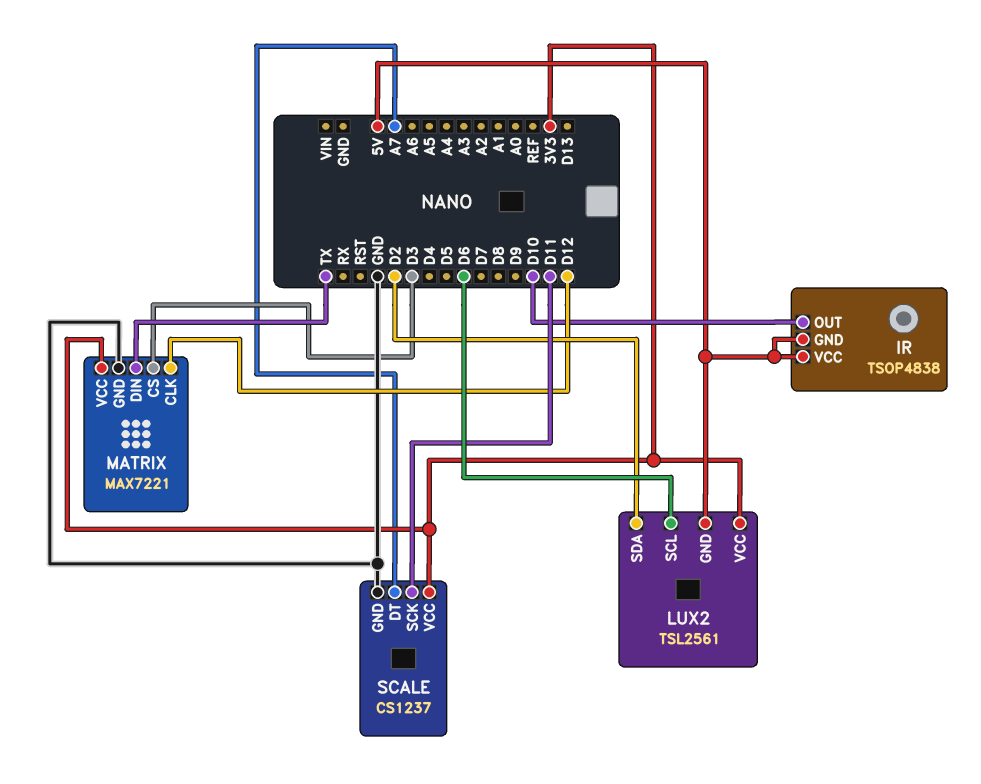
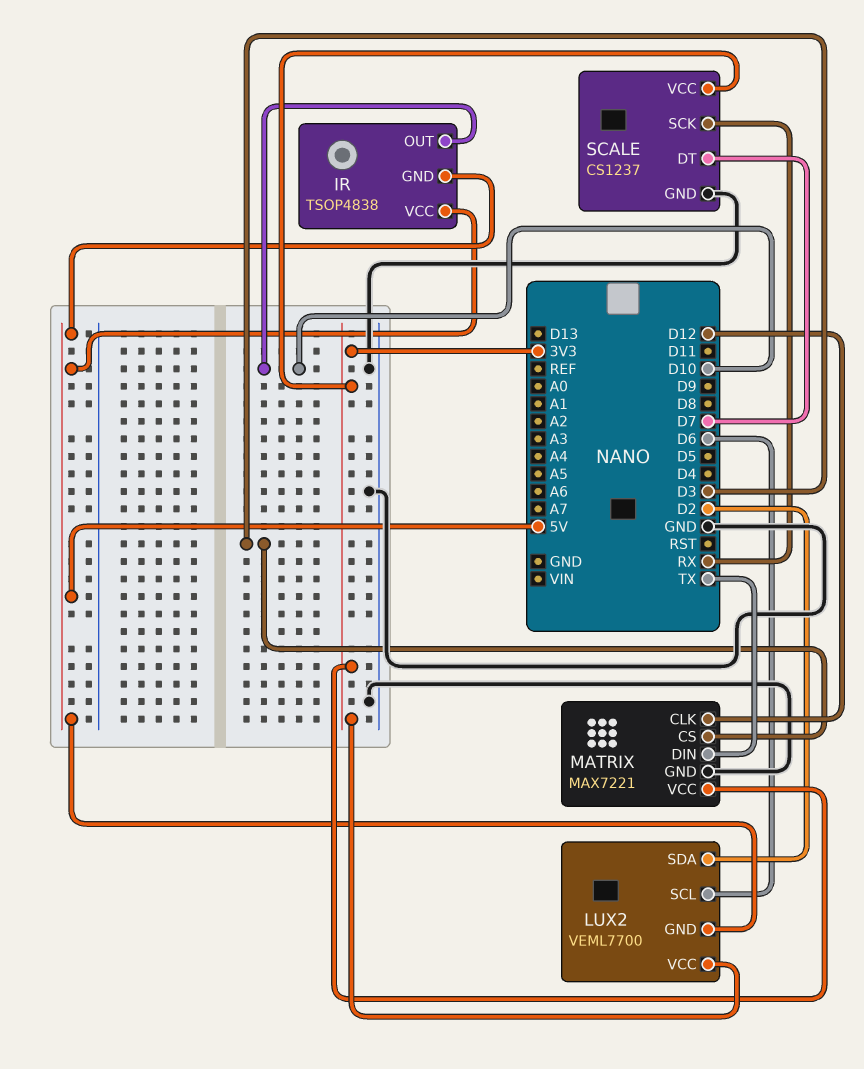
LUX2: TSL2561 -> VEML7700
SCALE pin DT: A7 -> D7
SCALE pin SCK: D11 -> RX

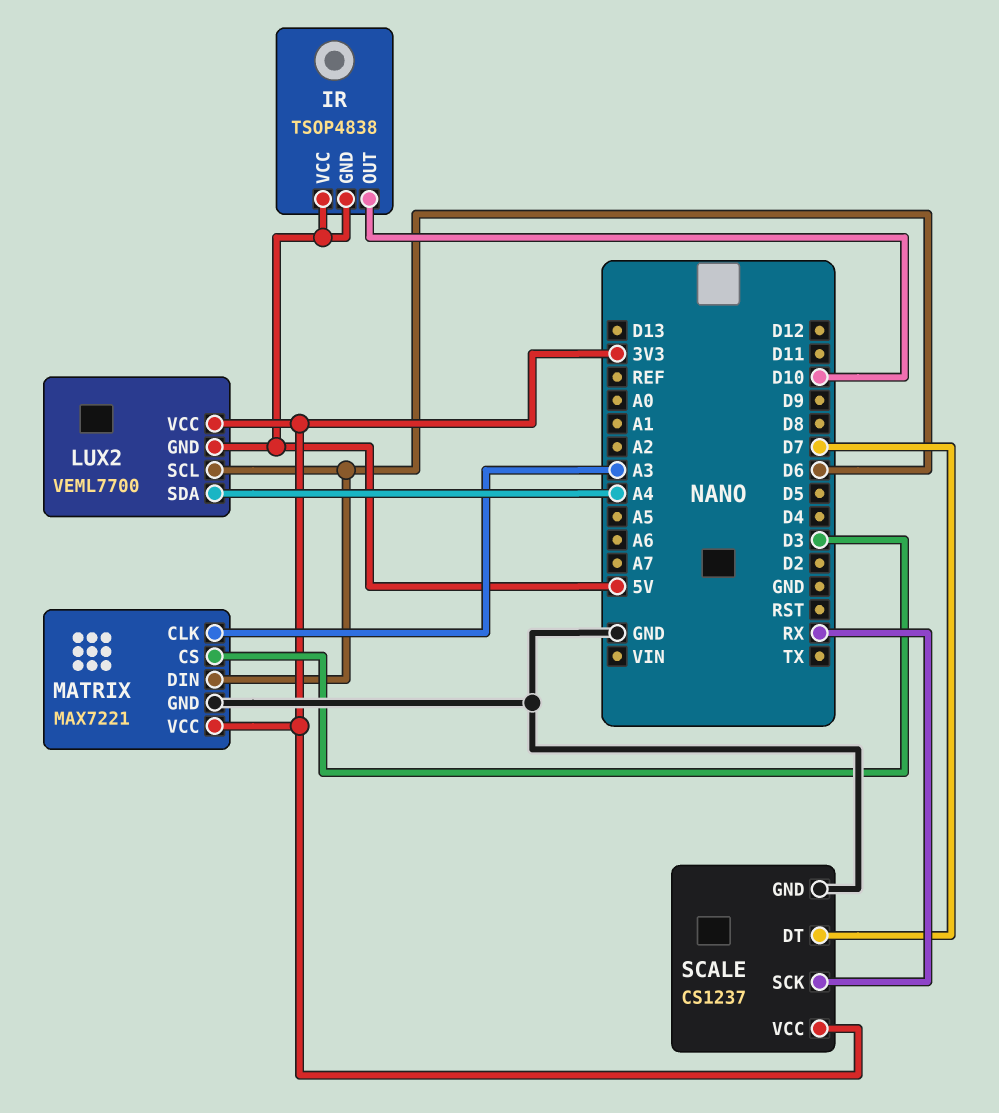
LUX2 pin SDA: D2 -> A4
MATRIX pin CLK: D12 -> A3
MATRIX pin DIN: TX -> D6

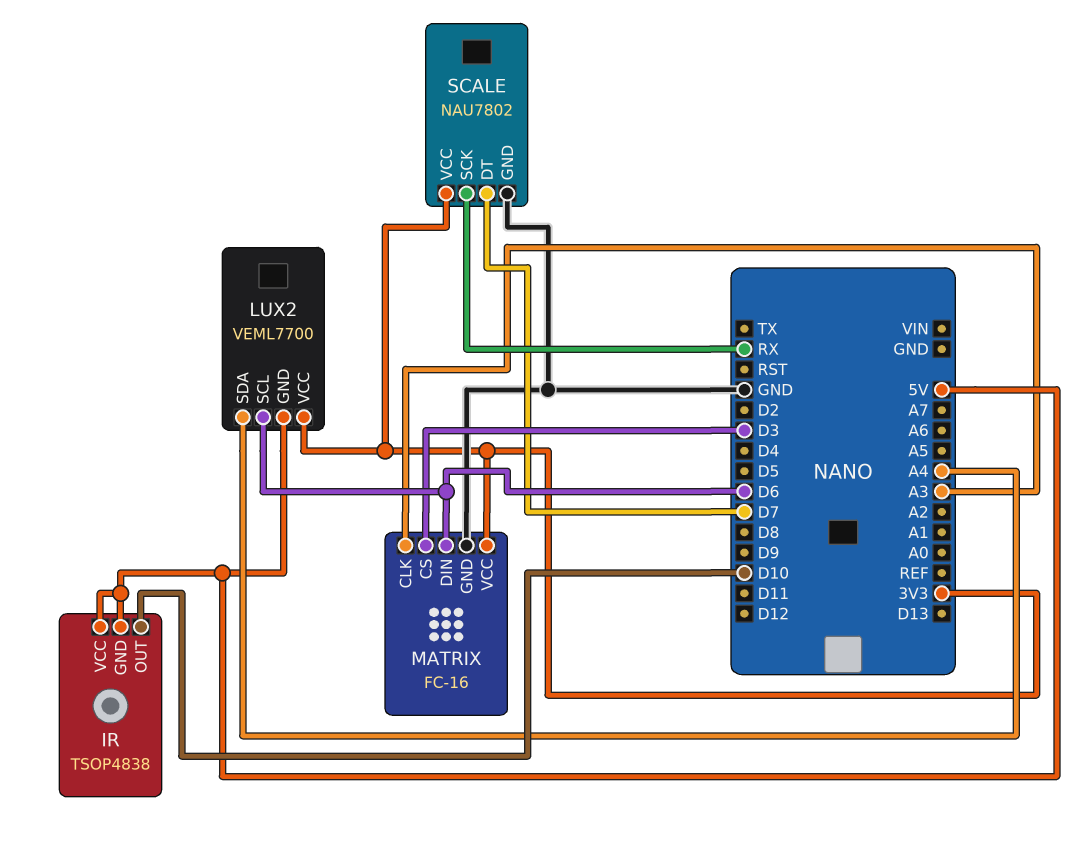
MATRIX: MAX7221 -> FC-16
SCALE: CS1237 -> NAU7802

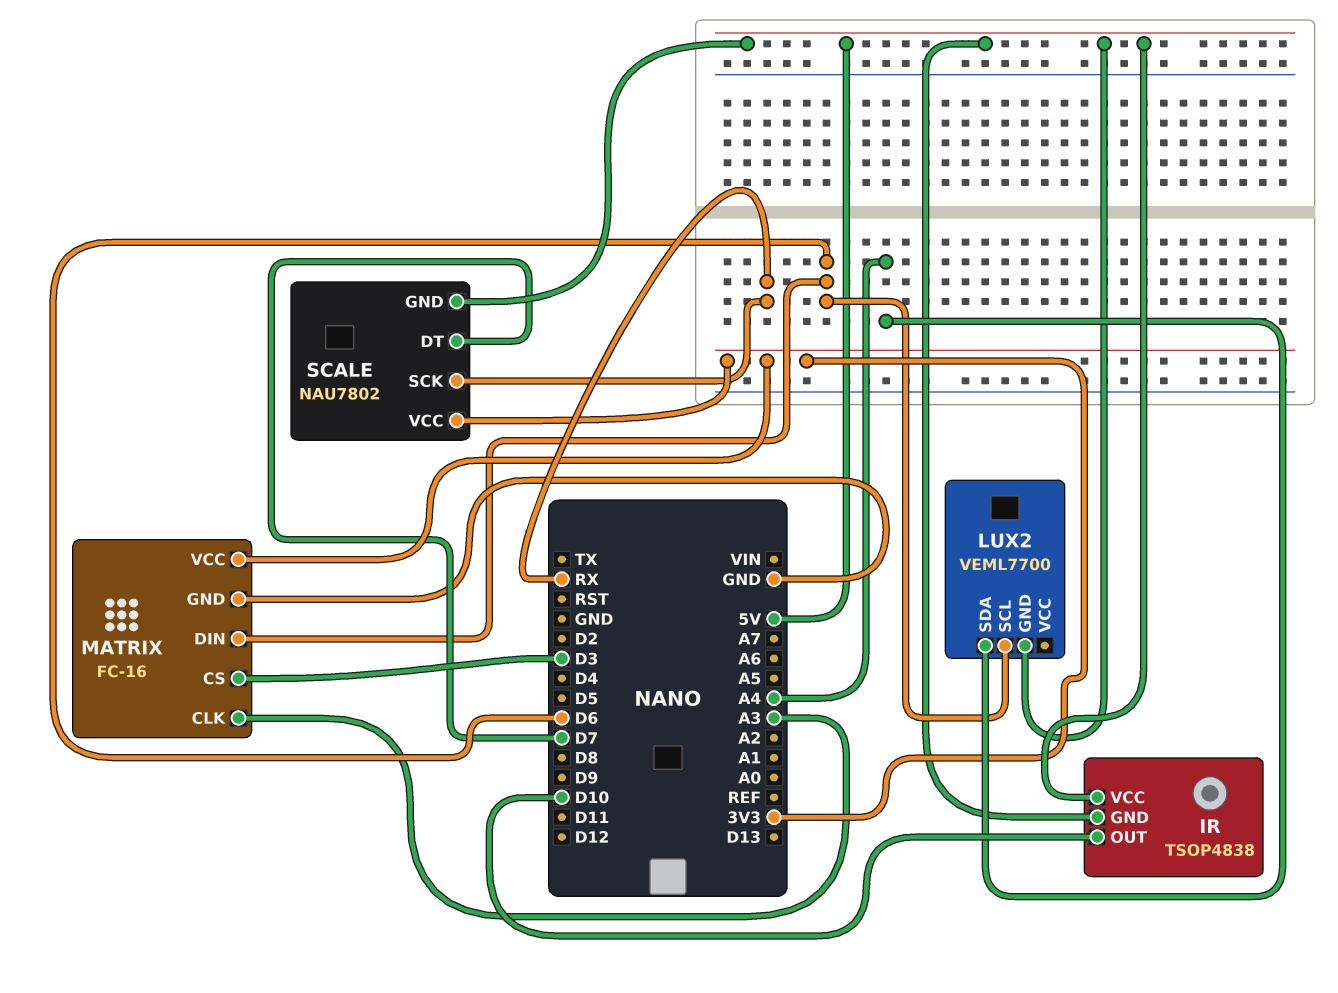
LUX2 pin VCC: 3V3 -> none
SCALE pin GND: GND -> 5V

